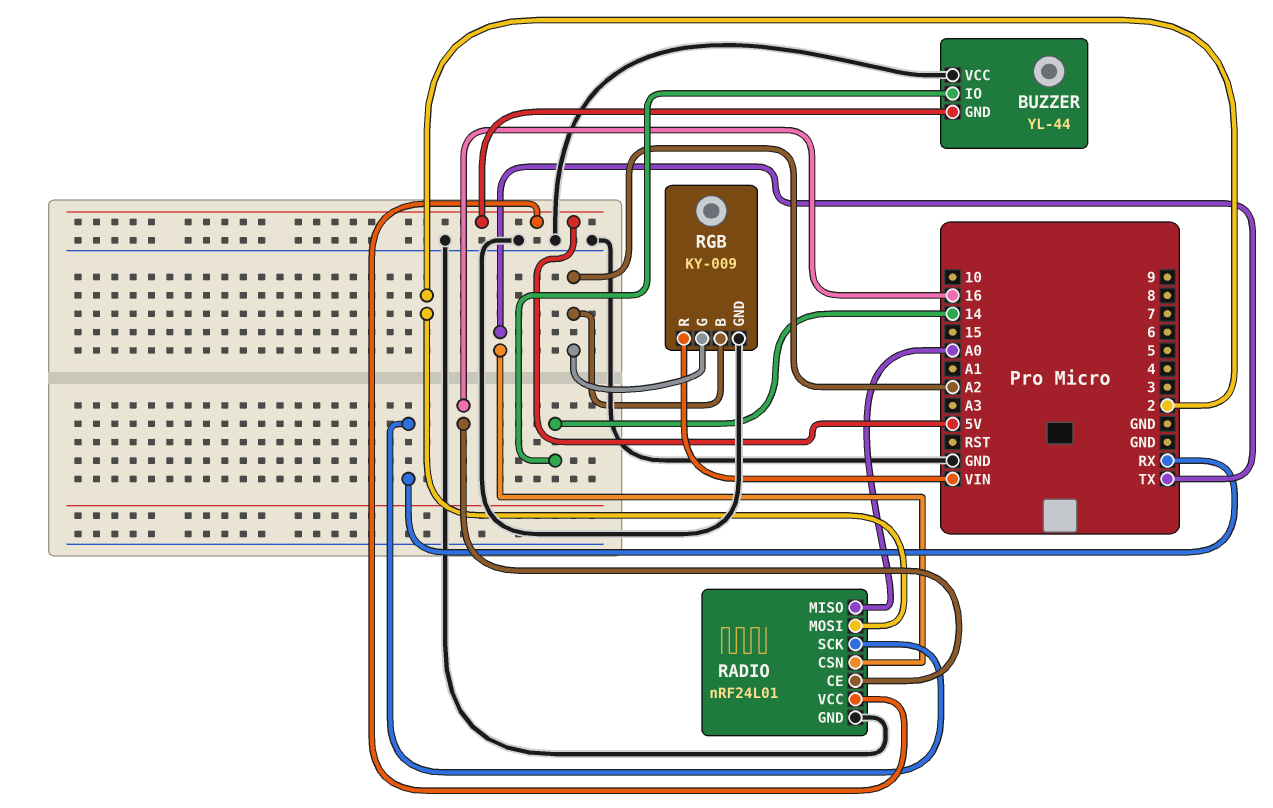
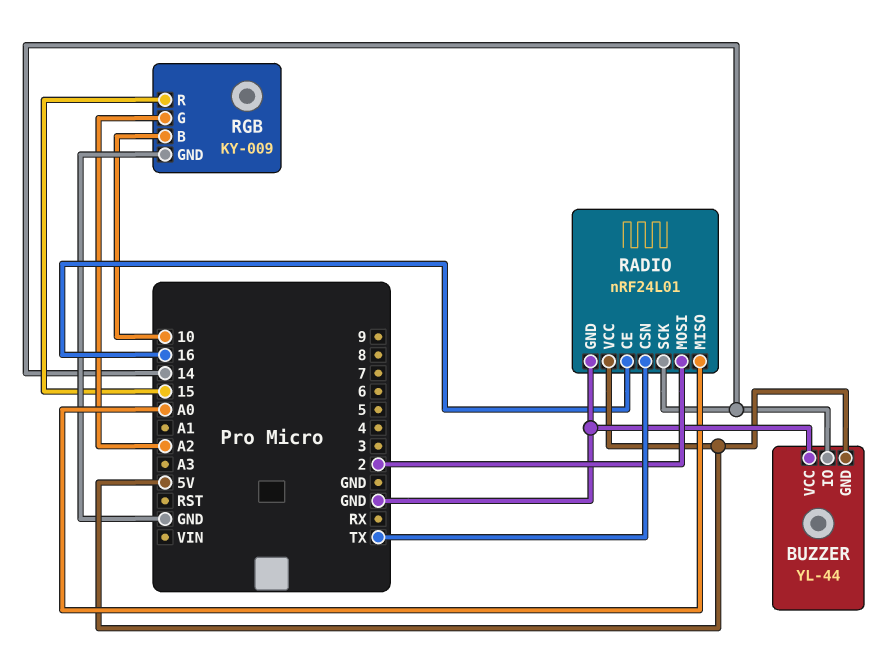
RADIO pin SCK: RX -> 14
RGB pin B: A2 -> 10
RGB pin R: VIN -> 15

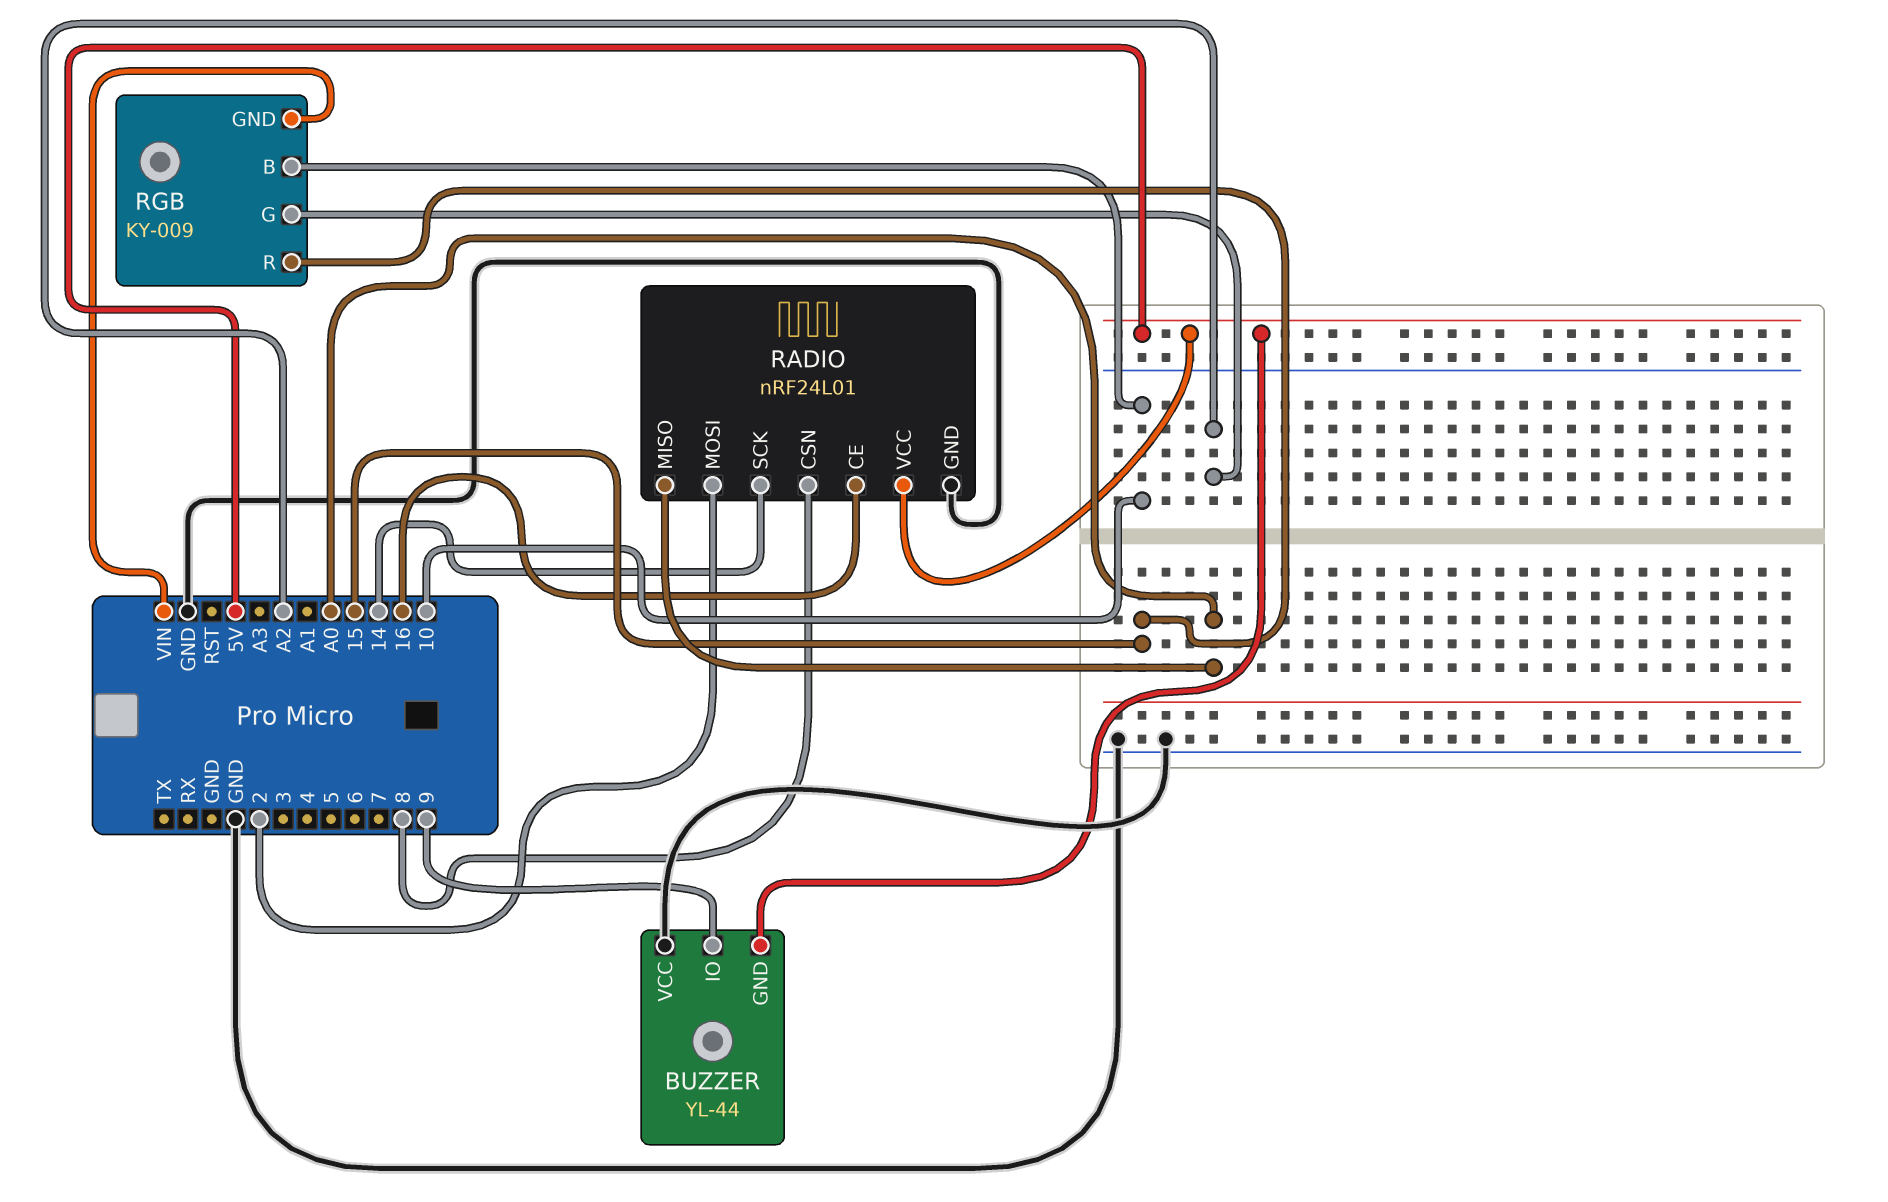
BUZZER pin IO: 14 -> 9
RADIO pin CSN: TX -> 8
RGB pin GND: GND -> VIN

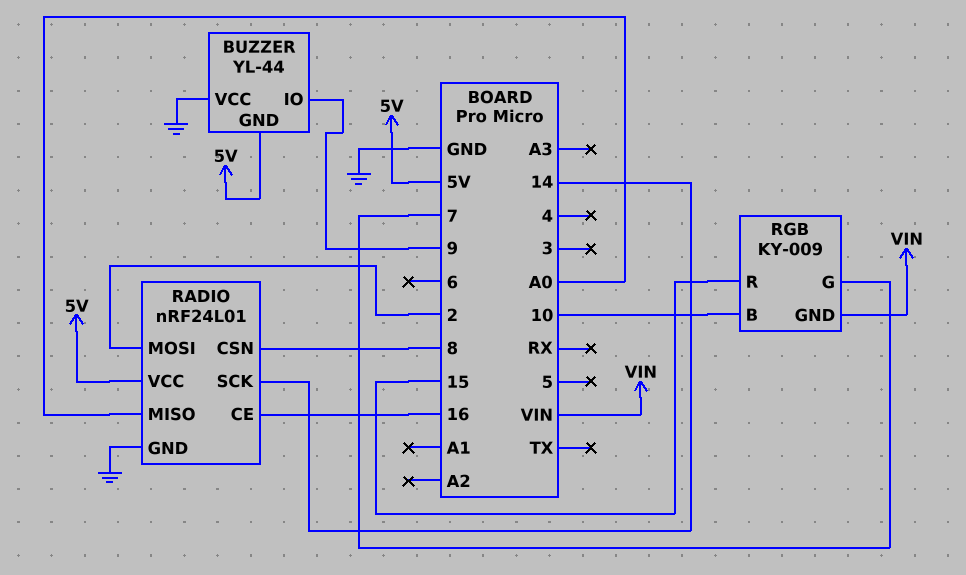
RGB pin G: A2 -> 7

